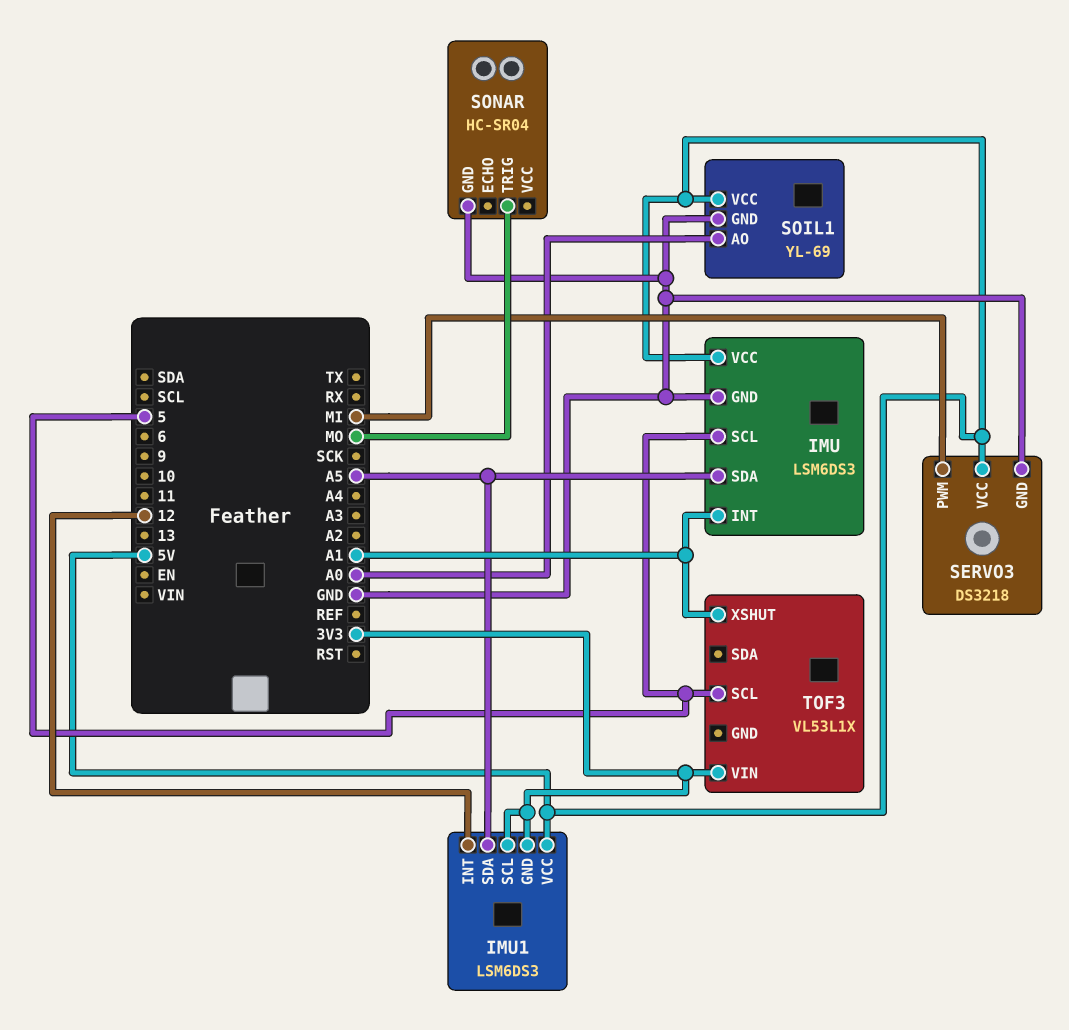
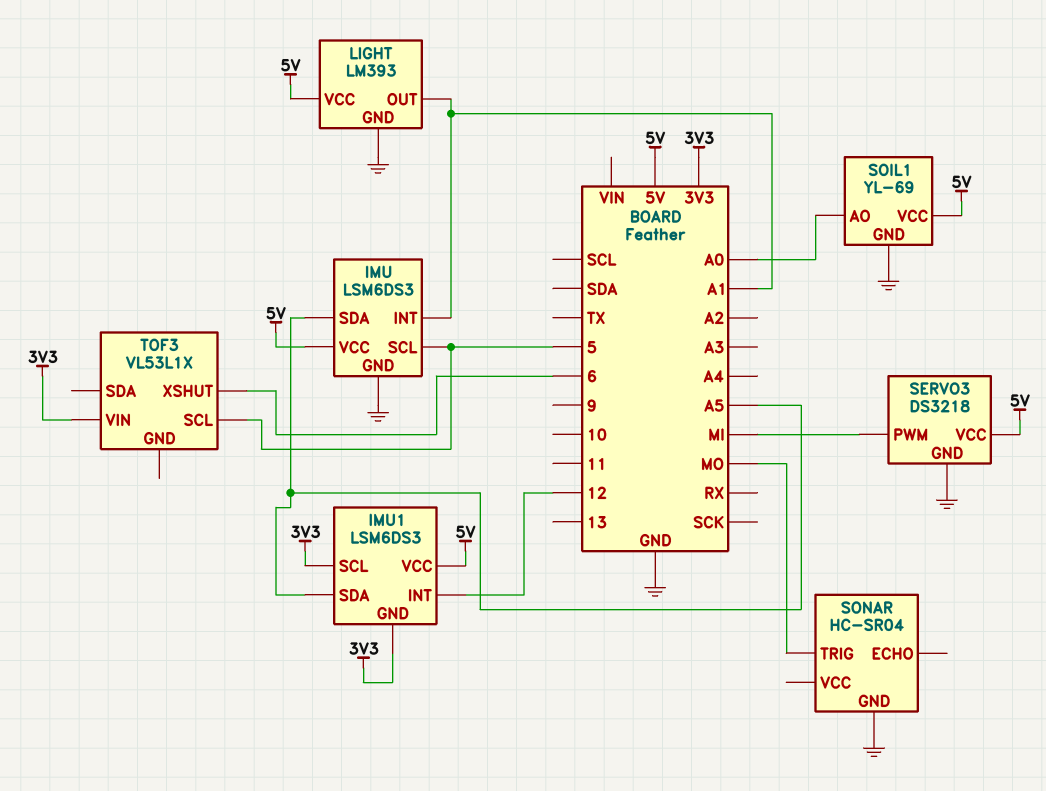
LIGHT: none -> LM393
LIGHT pin GND: none -> GND
LIGHT pin OUT: none -> A1
LIGHT pin VCC: none -> 5V
TOF3 pin XSHUT: A1 -> 6

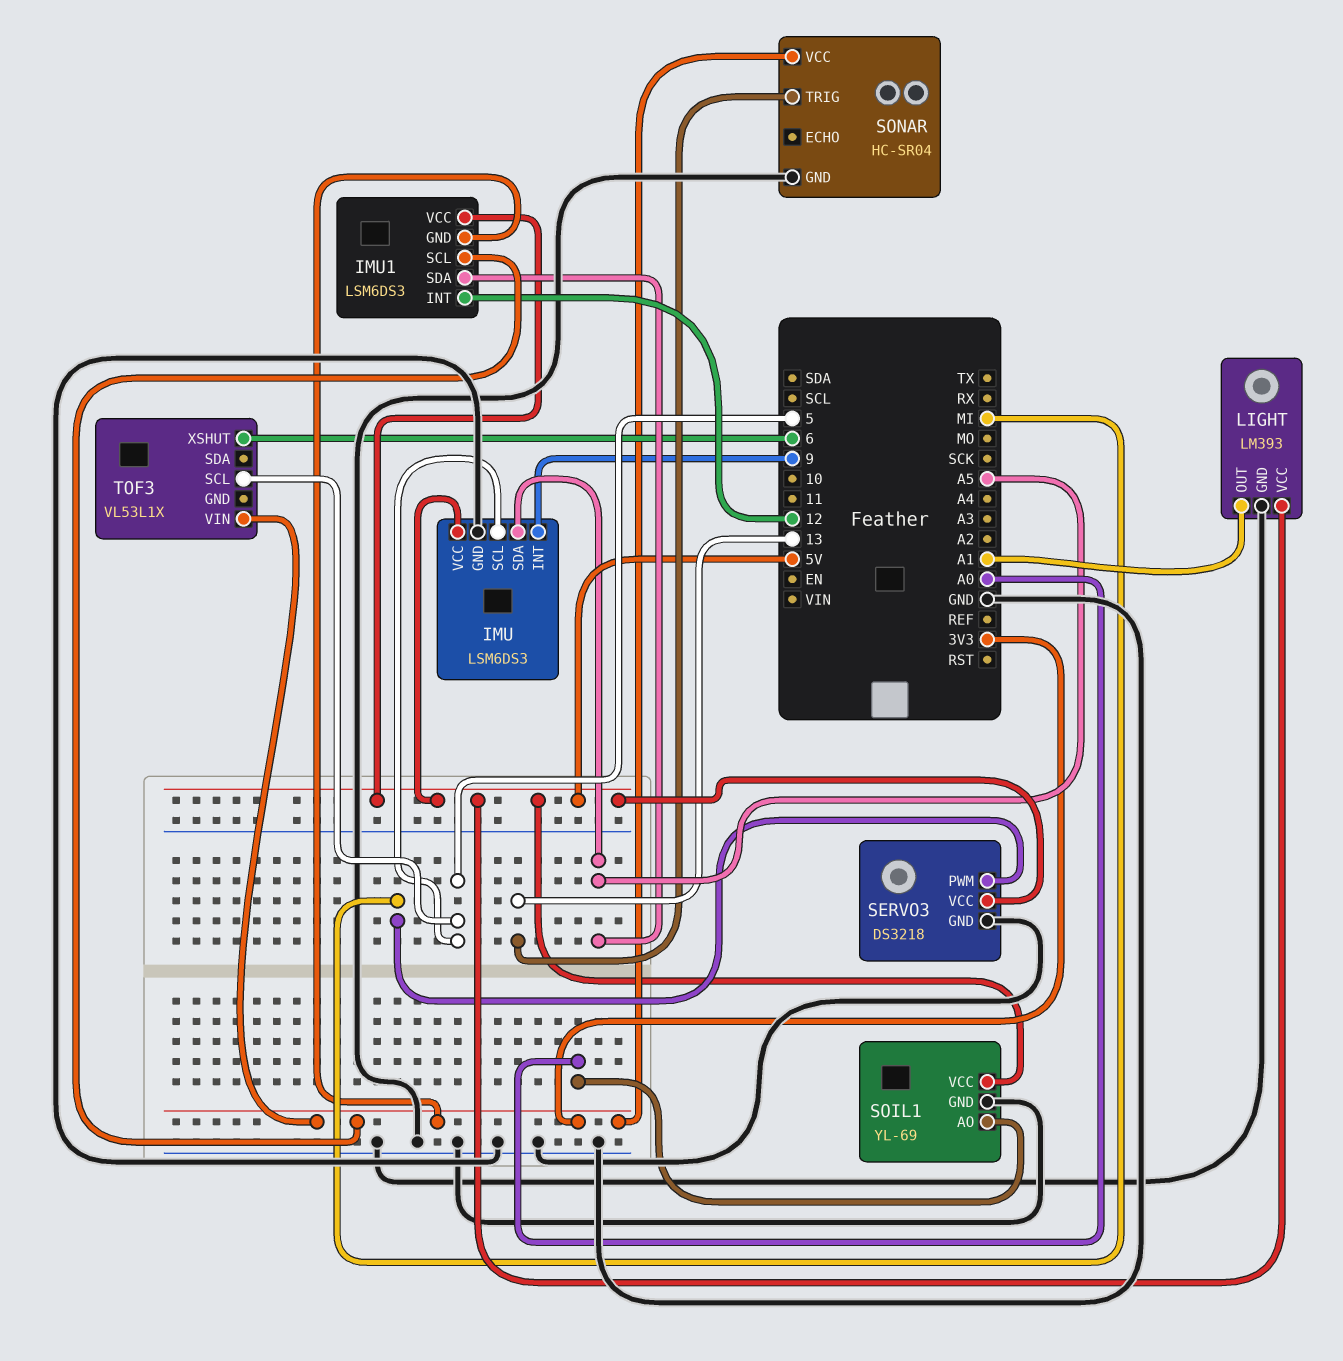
IMU pin INT: A1 -> 9
SONAR pin TRIG: MO -> 13
SONAR pin VCC: none -> 3V3

